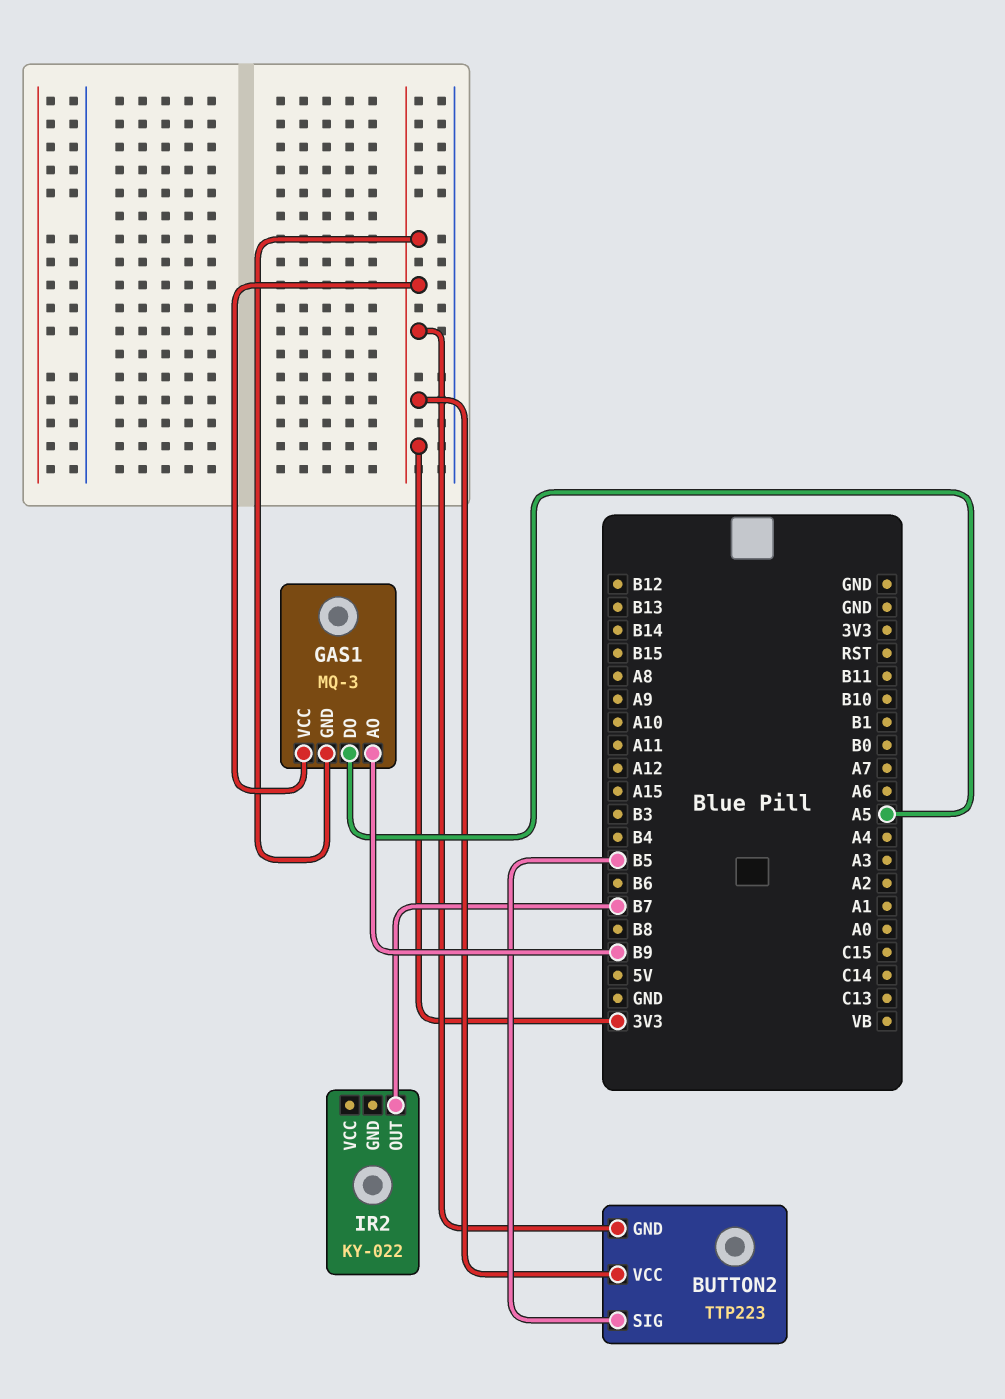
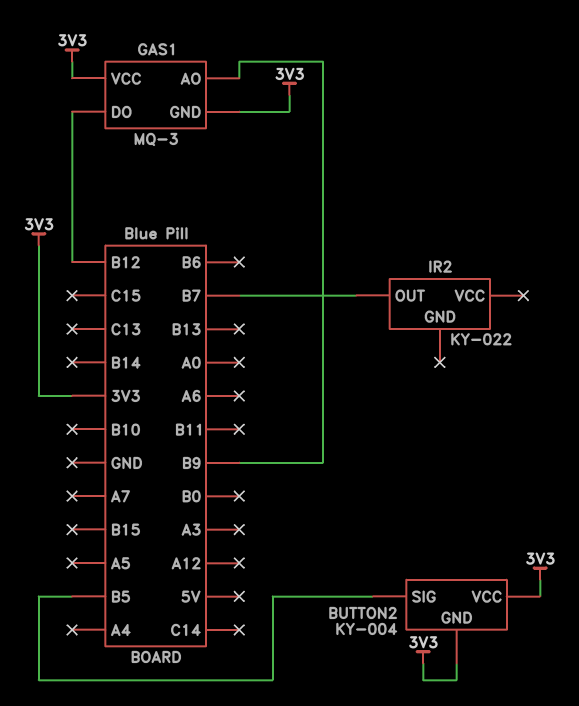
BUTTON2: TTP223 -> KY-004
GAS1 pin DO: A5 -> B12

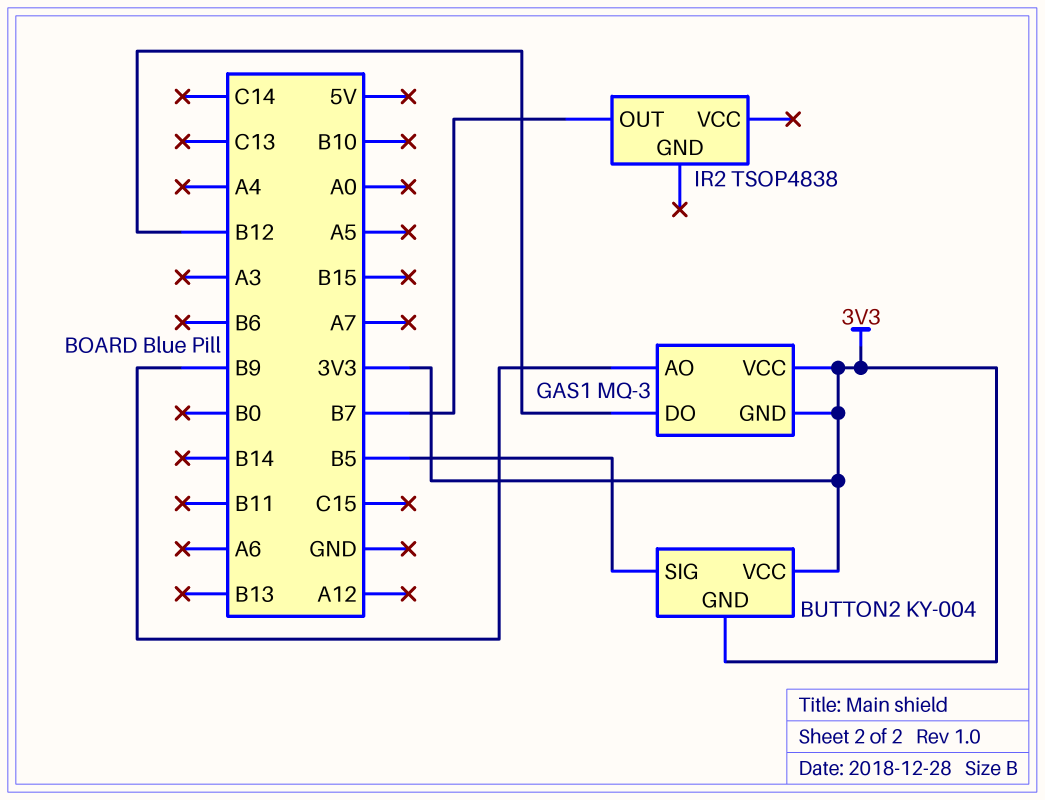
IR2: KY-022 -> TSOP4838

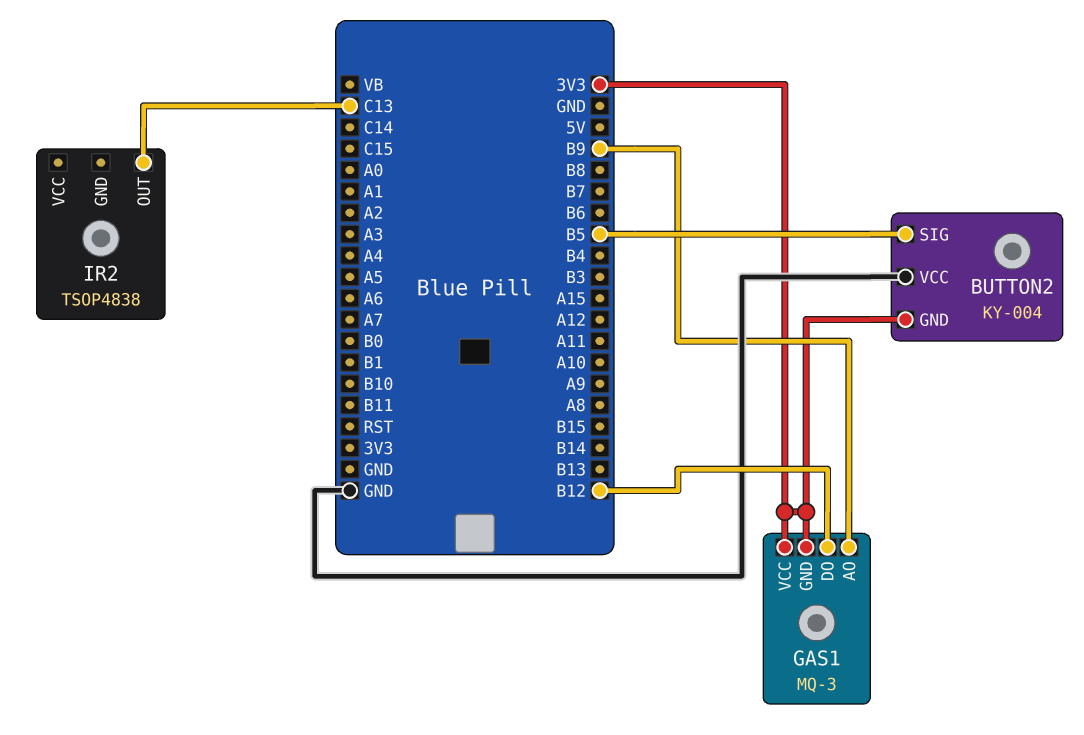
BUTTON2 pin VCC: 3V3 -> GND
IR2 pin OUT: B7 -> C13

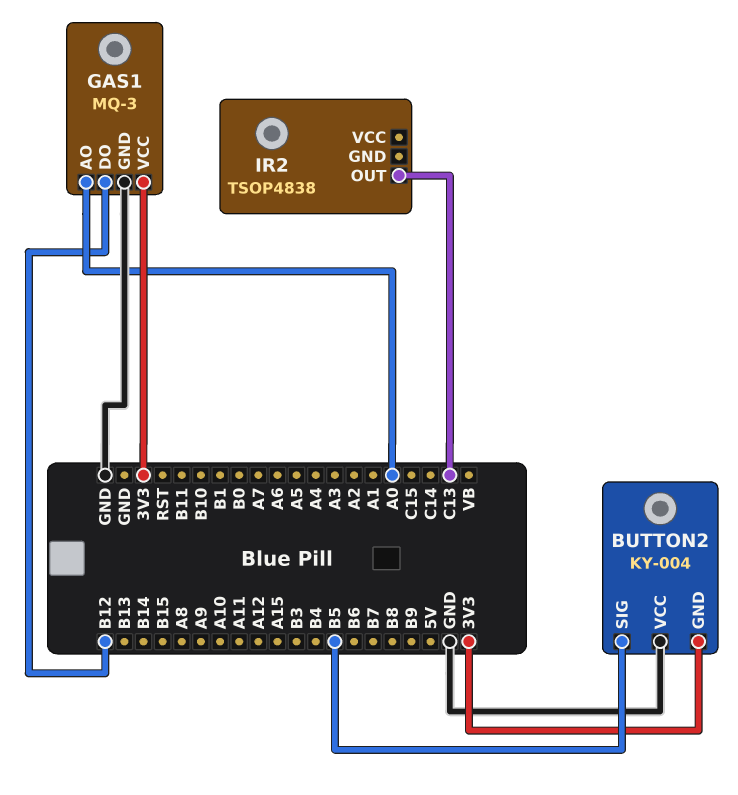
GAS1 pin AO: B9 -> A0
GAS1 pin GND: 3V3 -> GND

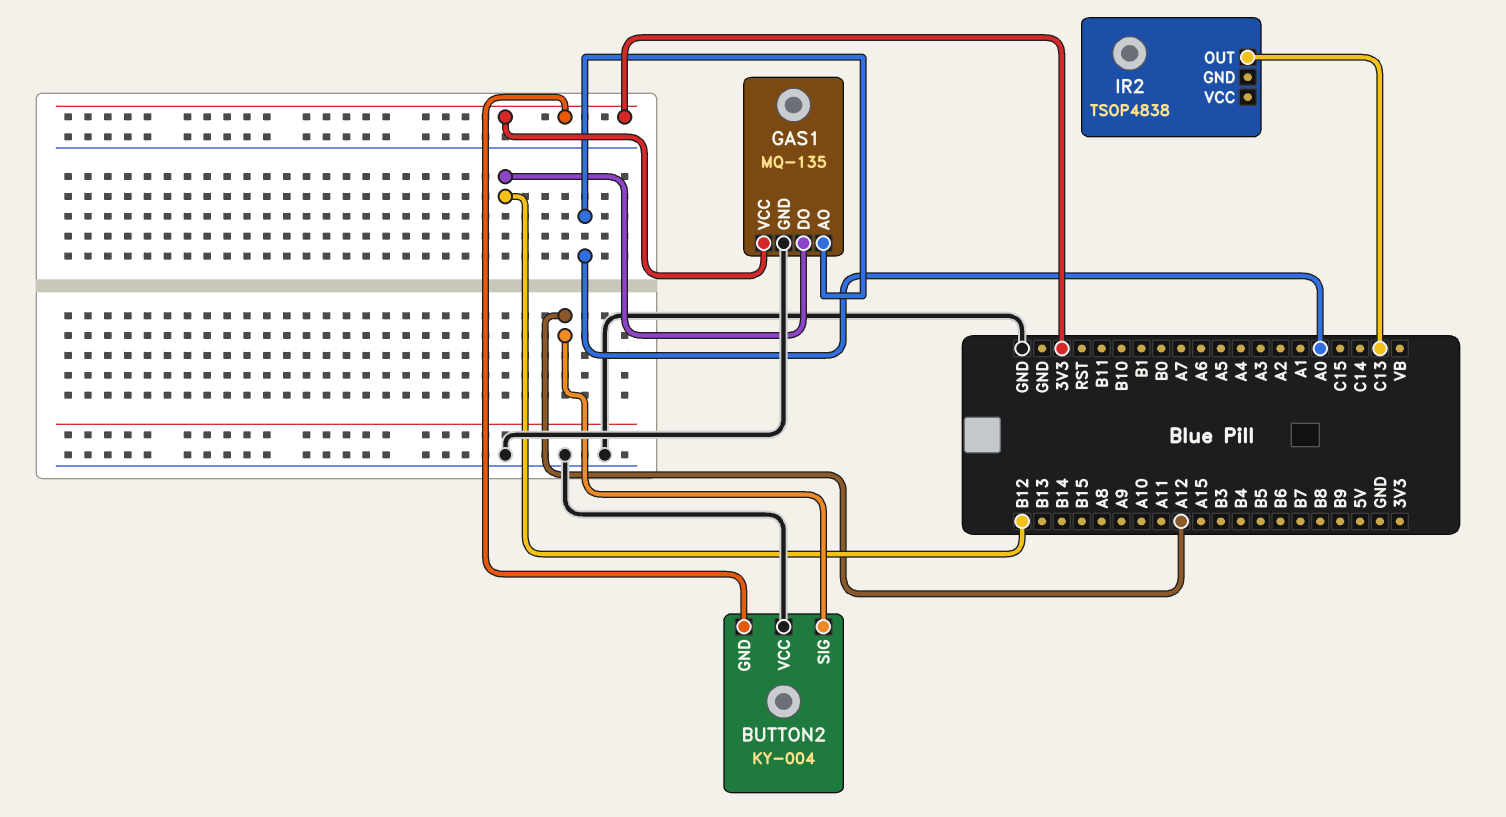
BUTTON2 pin SIG: B5 -> A12
GAS1: MQ-3 -> MQ-135

